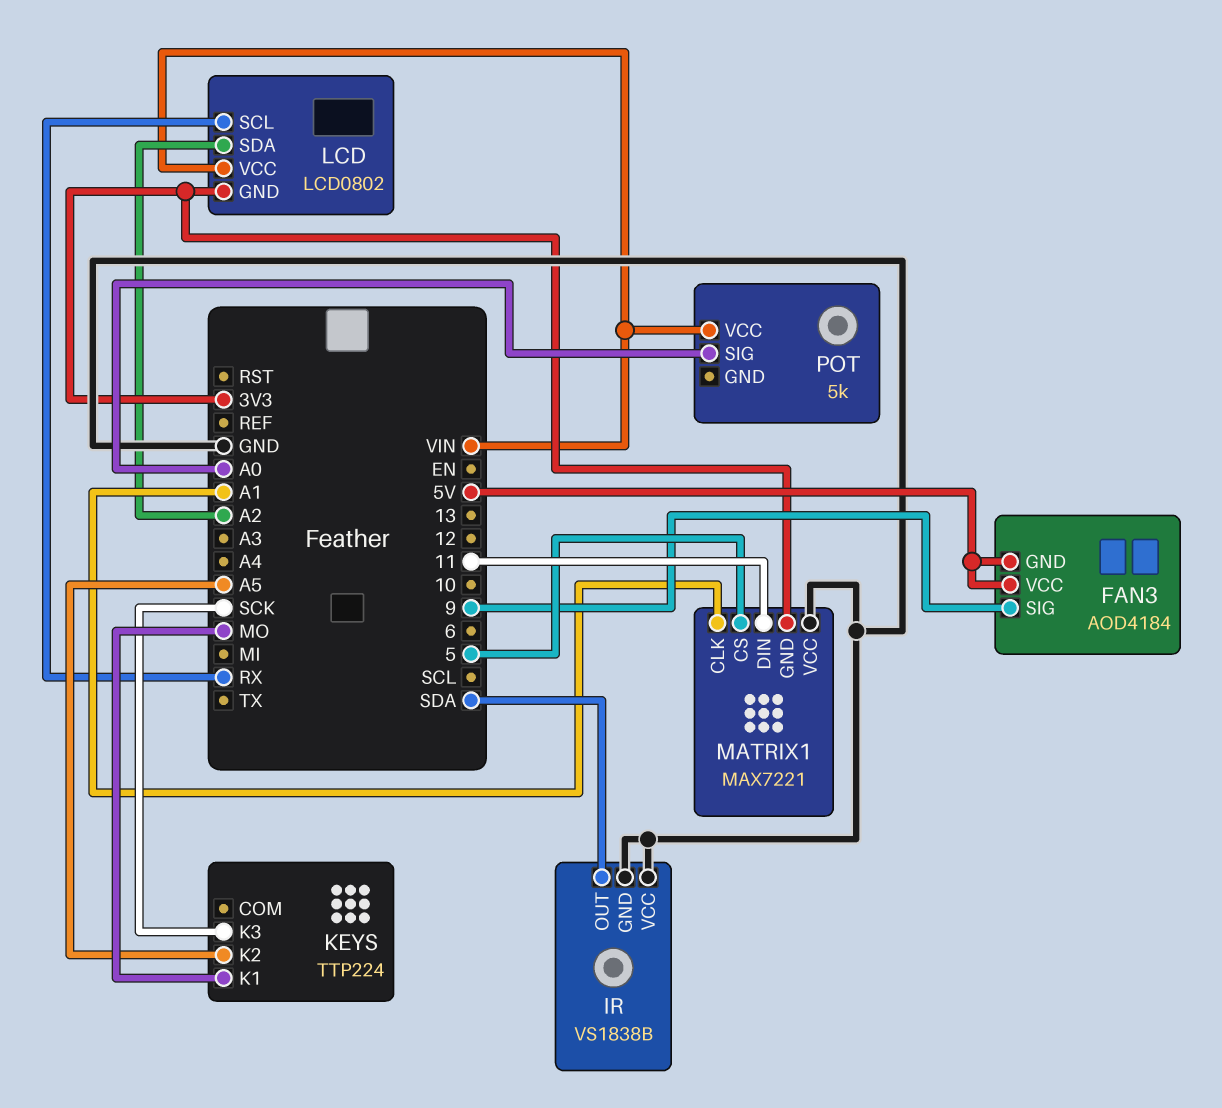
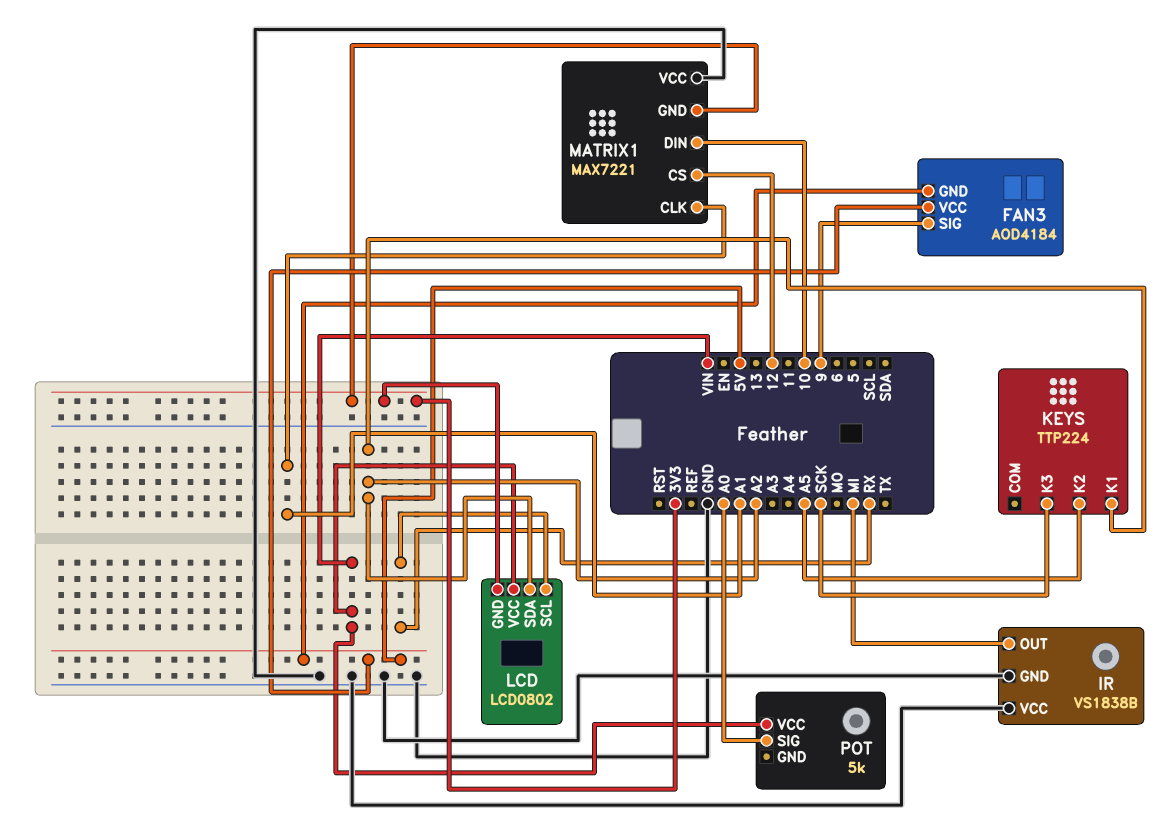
IR pin OUT: SDA -> MI
KEYS pin K1: MO -> A2
MATRIX1 pin CS: 5 -> 12
MATRIX1 pin DIN: 11 -> 10

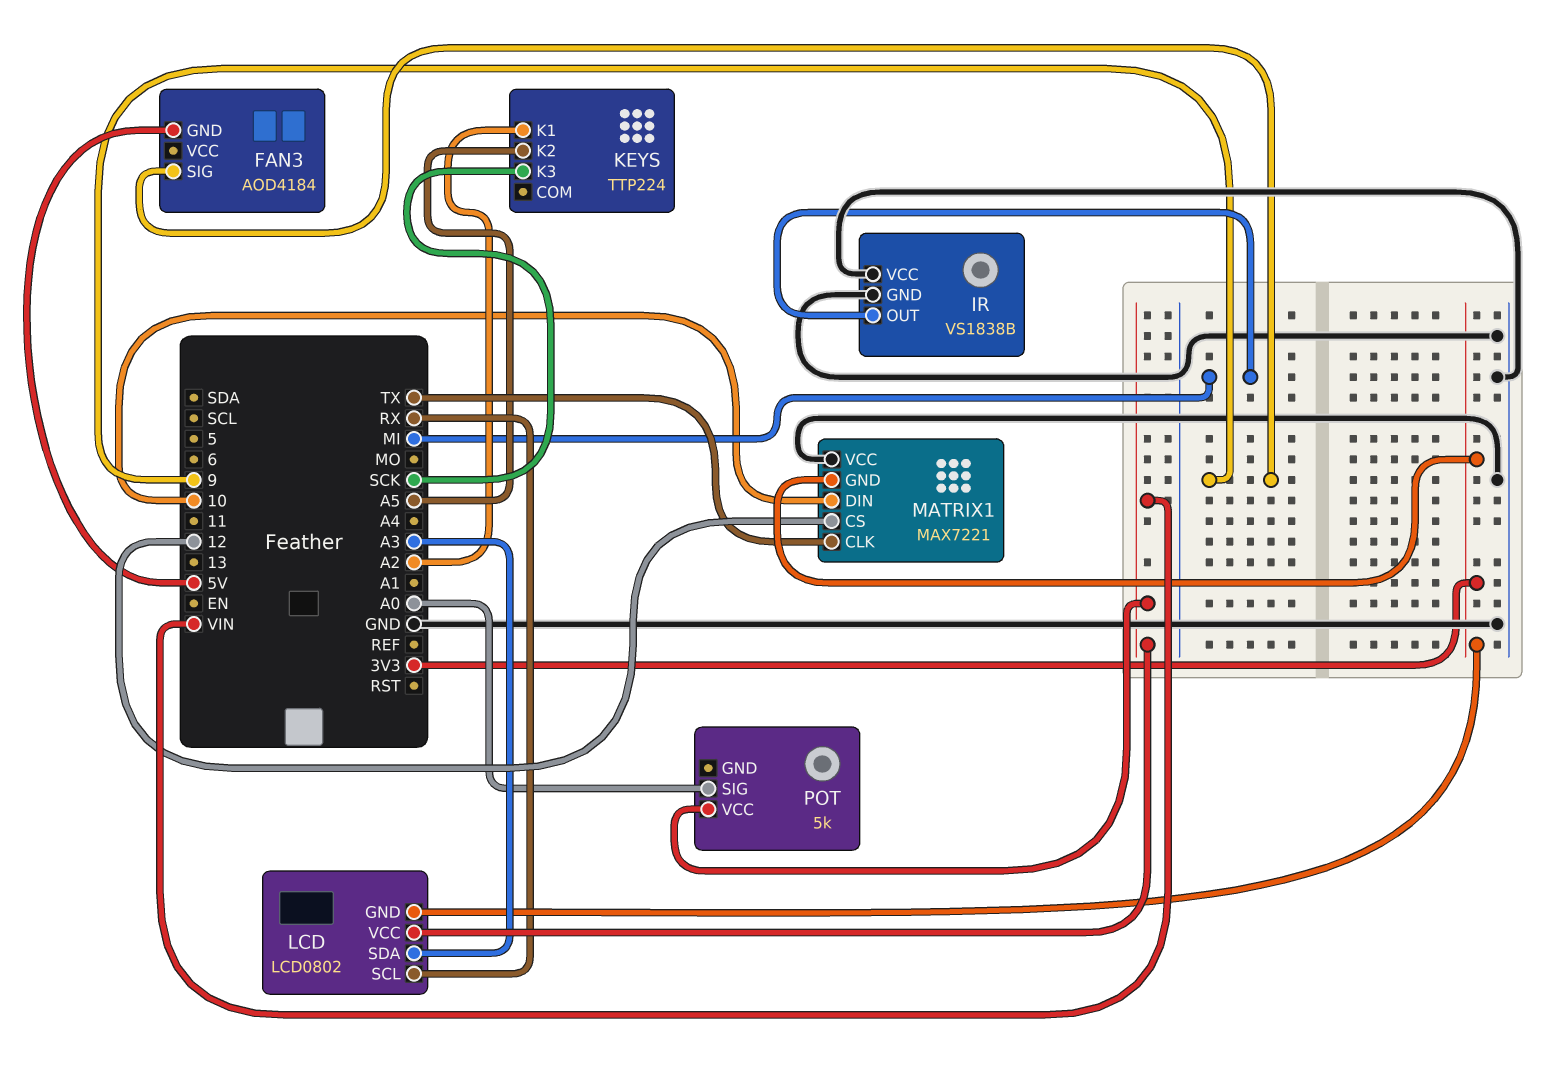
FAN3 pin VCC: 5V -> none
LCD pin SDA: A2 -> A3
MATRIX1 pin CLK: A1 -> TX

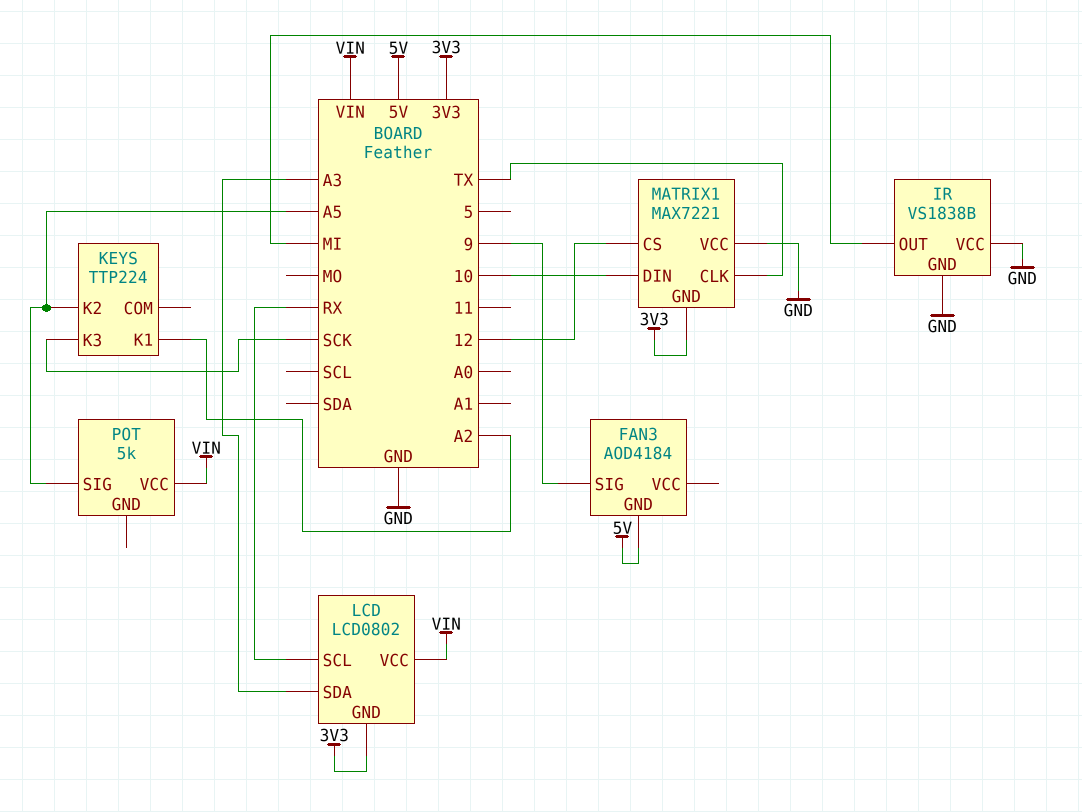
POT pin SIG: A0 -> A5

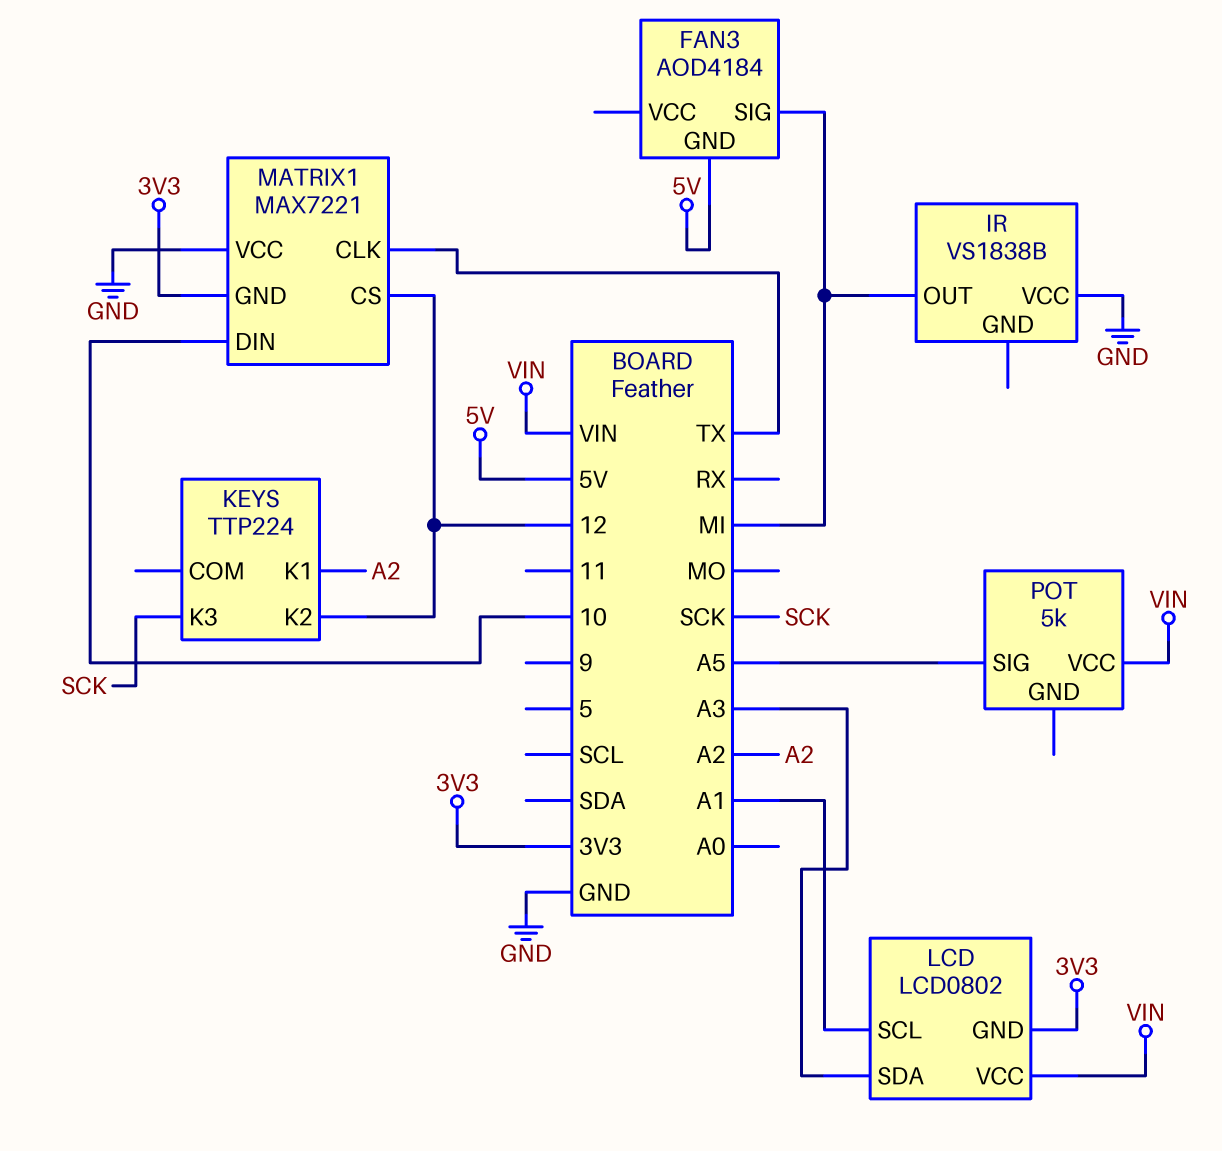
FAN3 pin SIG: 9 -> MI
IR pin GND: GND -> none
KEYS pin K2: A5 -> 12
LCD pin SCL: RX -> A1

